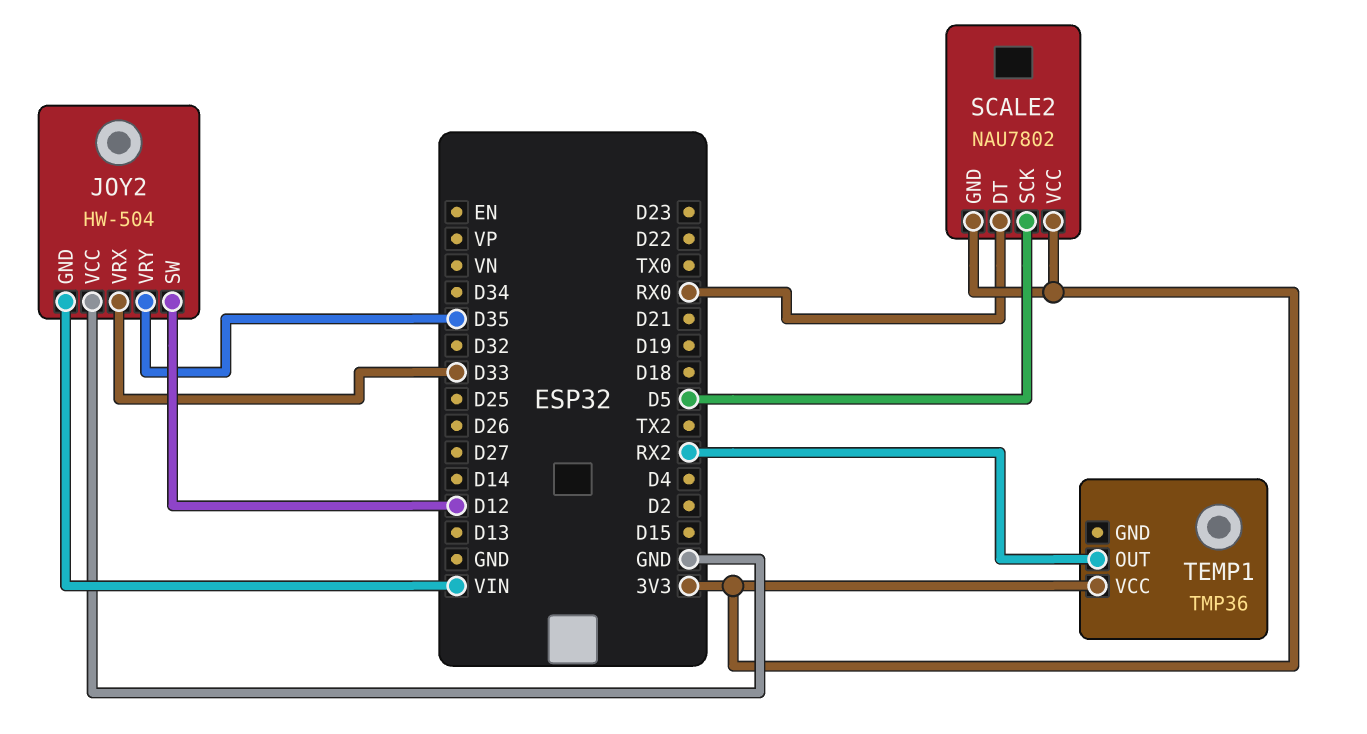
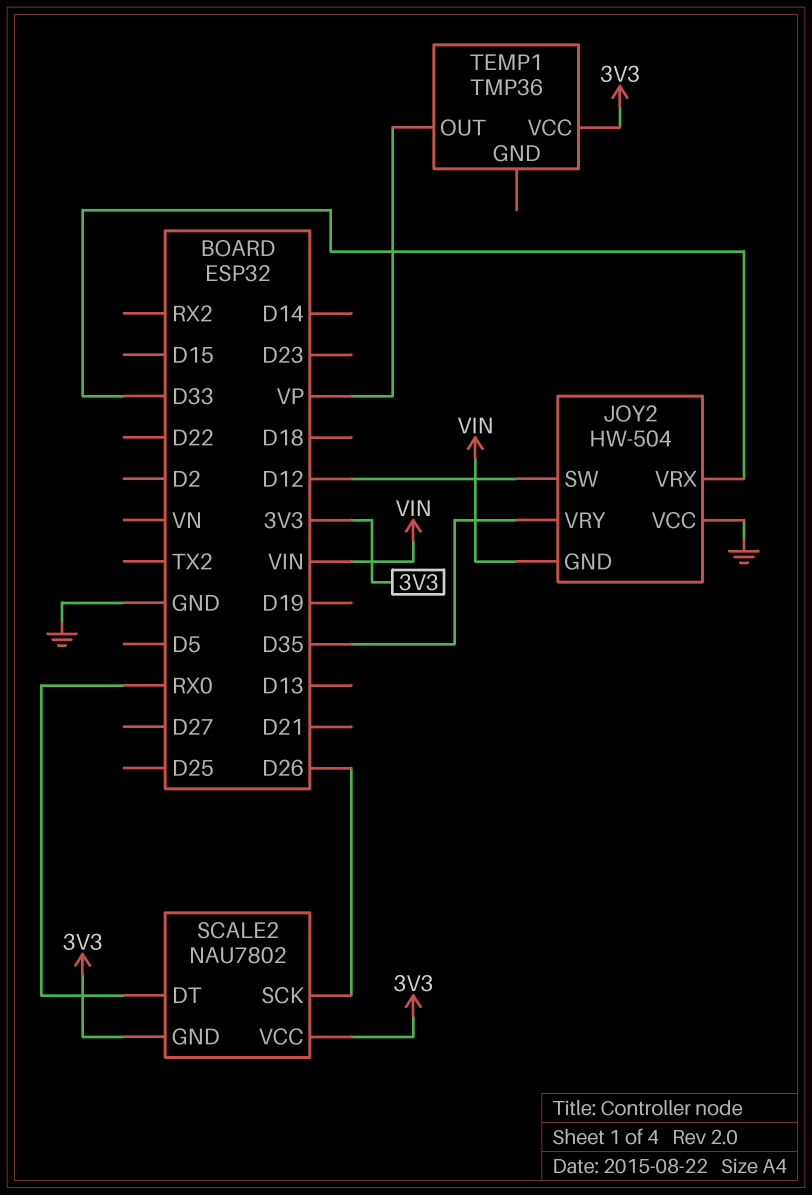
SCALE2 pin SCK: D5 -> D26
TEMP1 pin OUT: RX2 -> VP

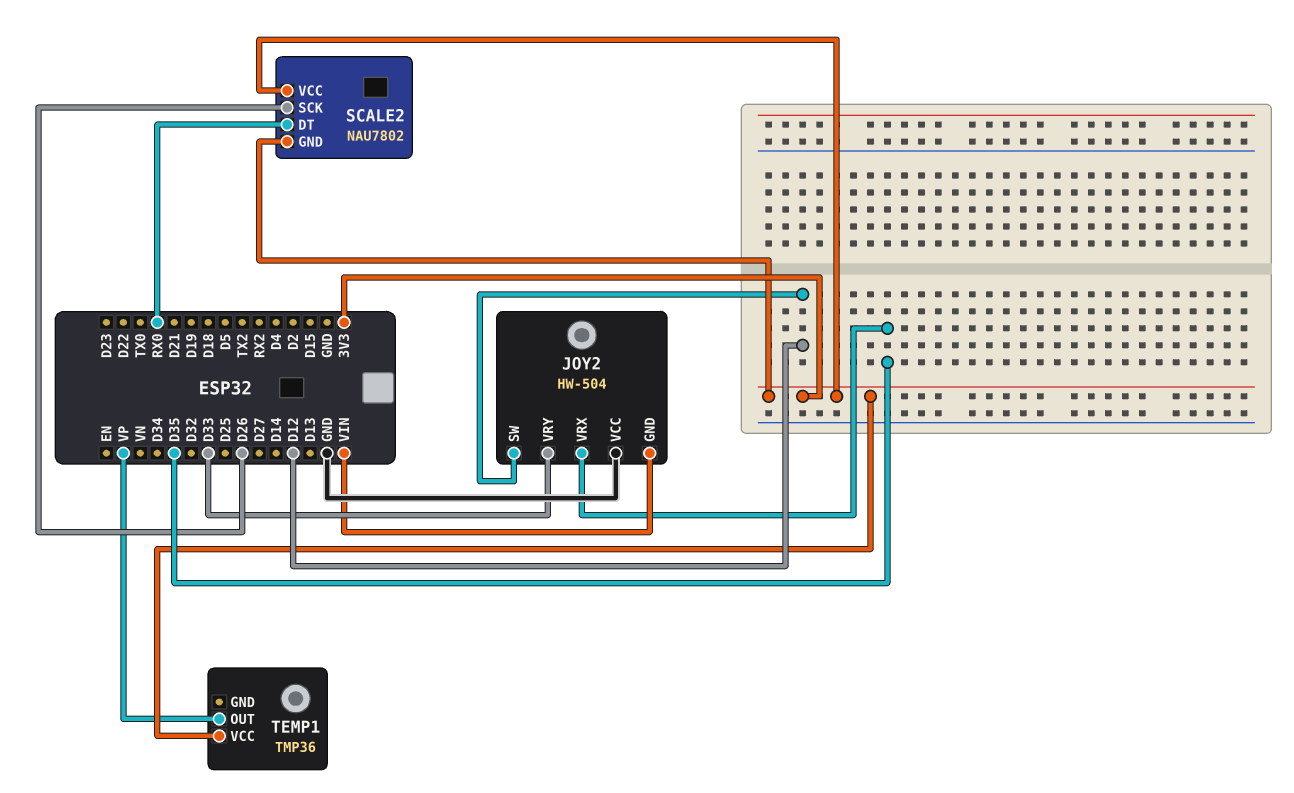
JOY2 pin VRX: D33 -> D35
JOY2 pin VRY: D35 -> D33

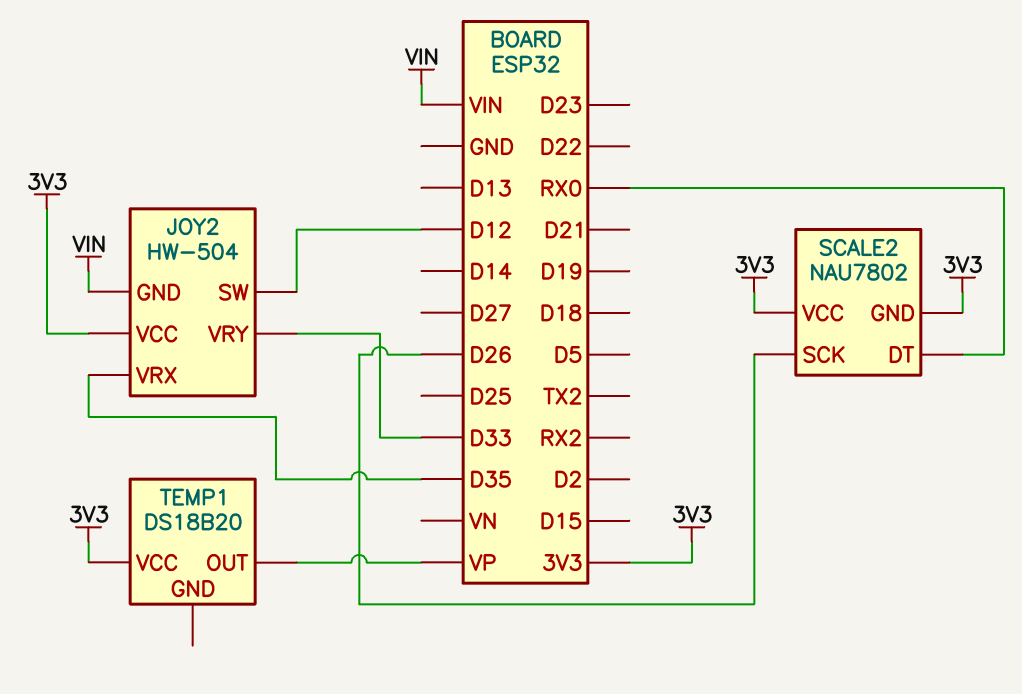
JOY2 pin VCC: GND -> 3V3
TEMP1: TMP36 -> DS18B20

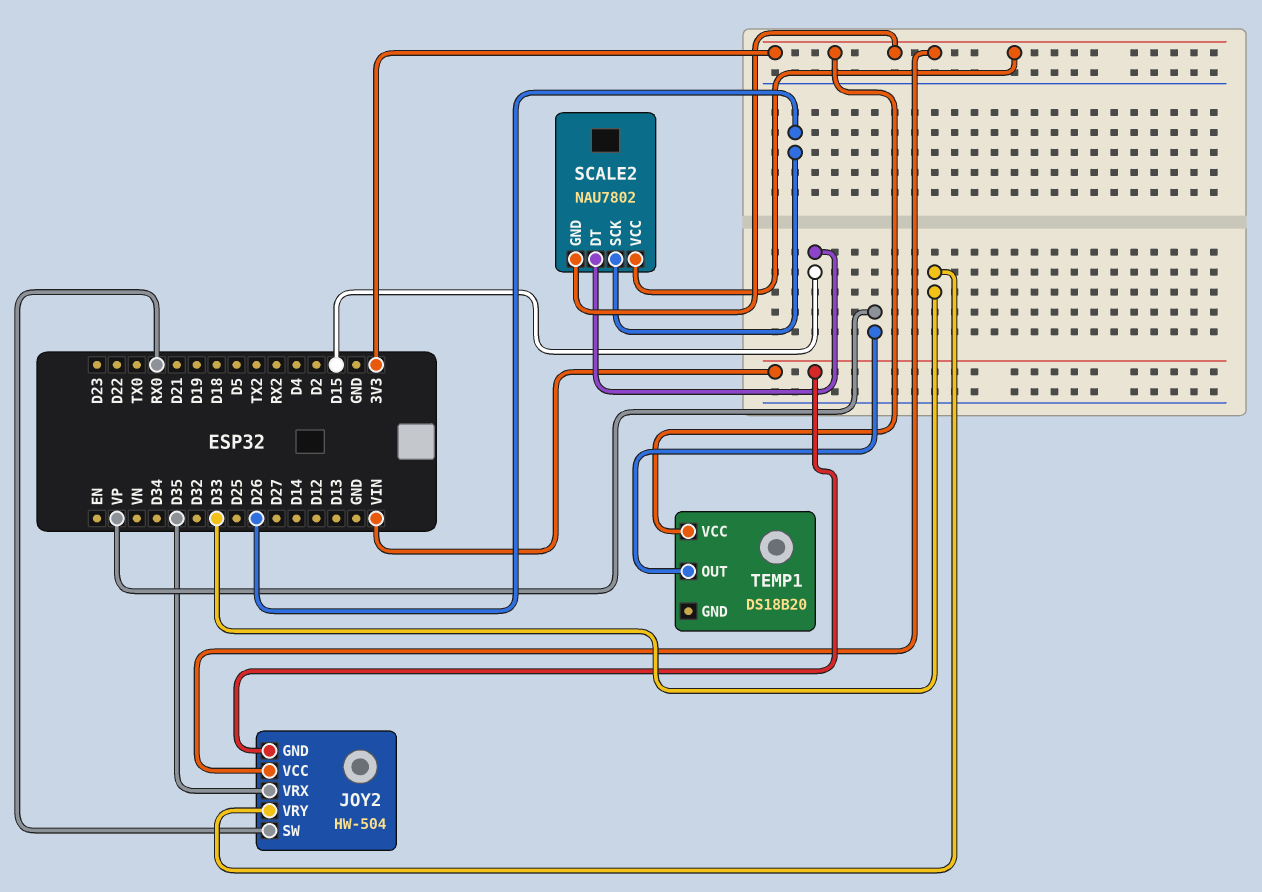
JOY2 pin SW: D12 -> RX0
SCALE2 pin DT: RX0 -> D15

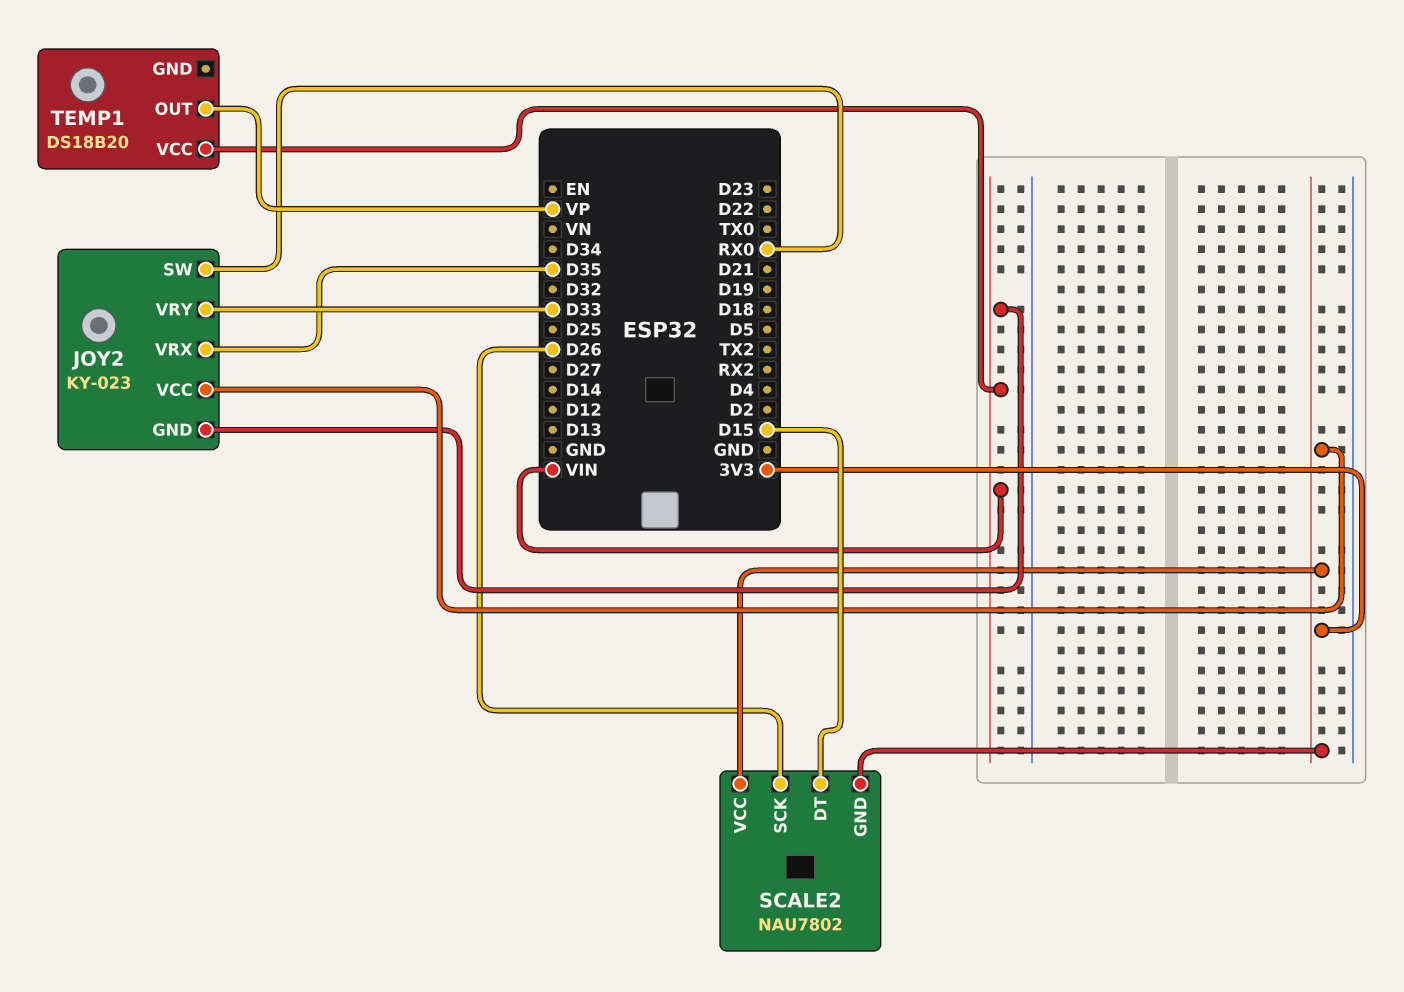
JOY2: HW-504 -> KY-023
TEMP1 pin VCC: 3V3 -> VIN

